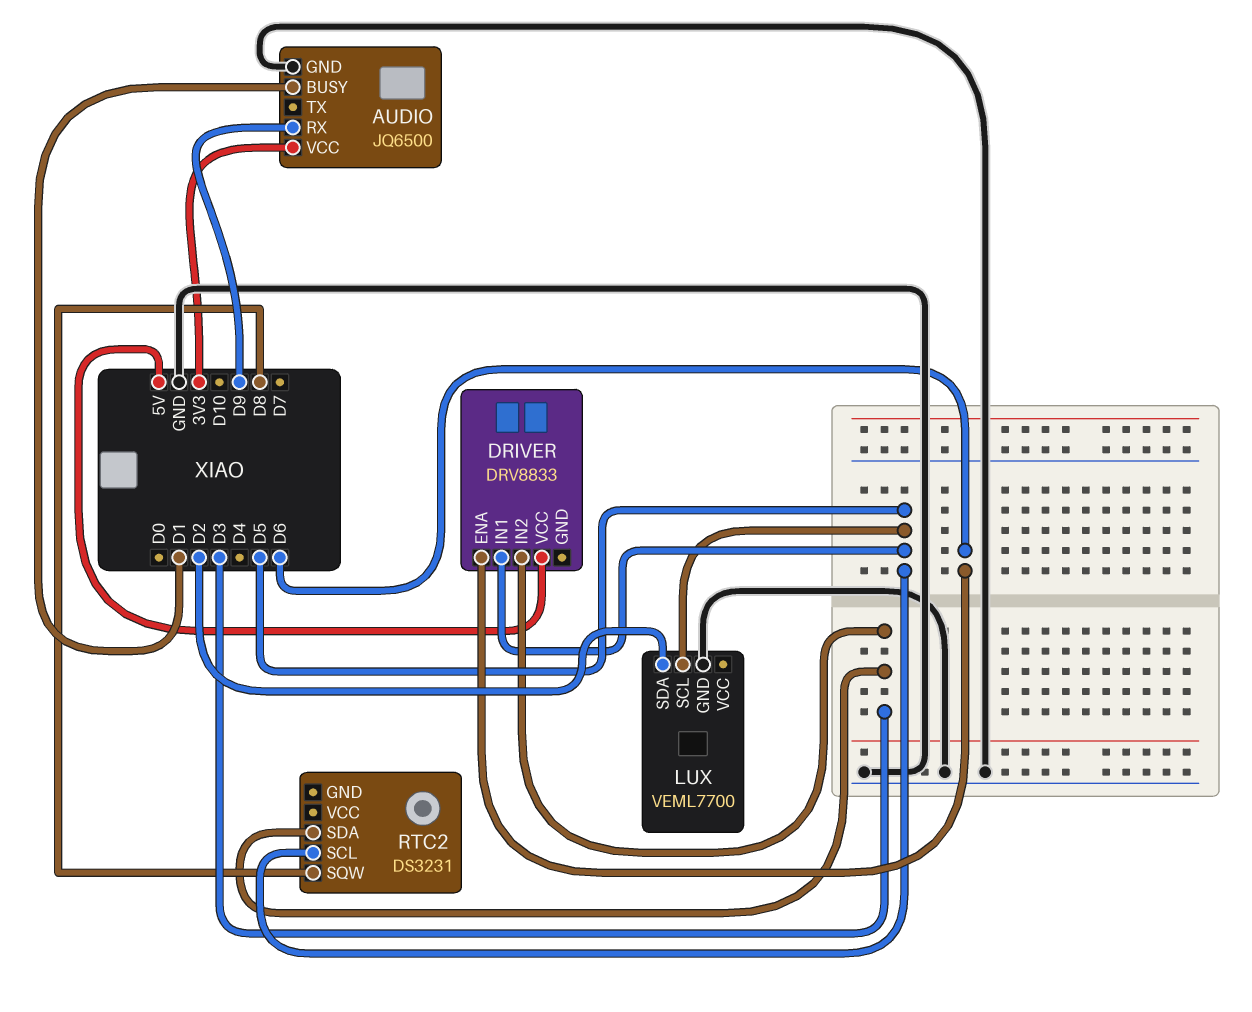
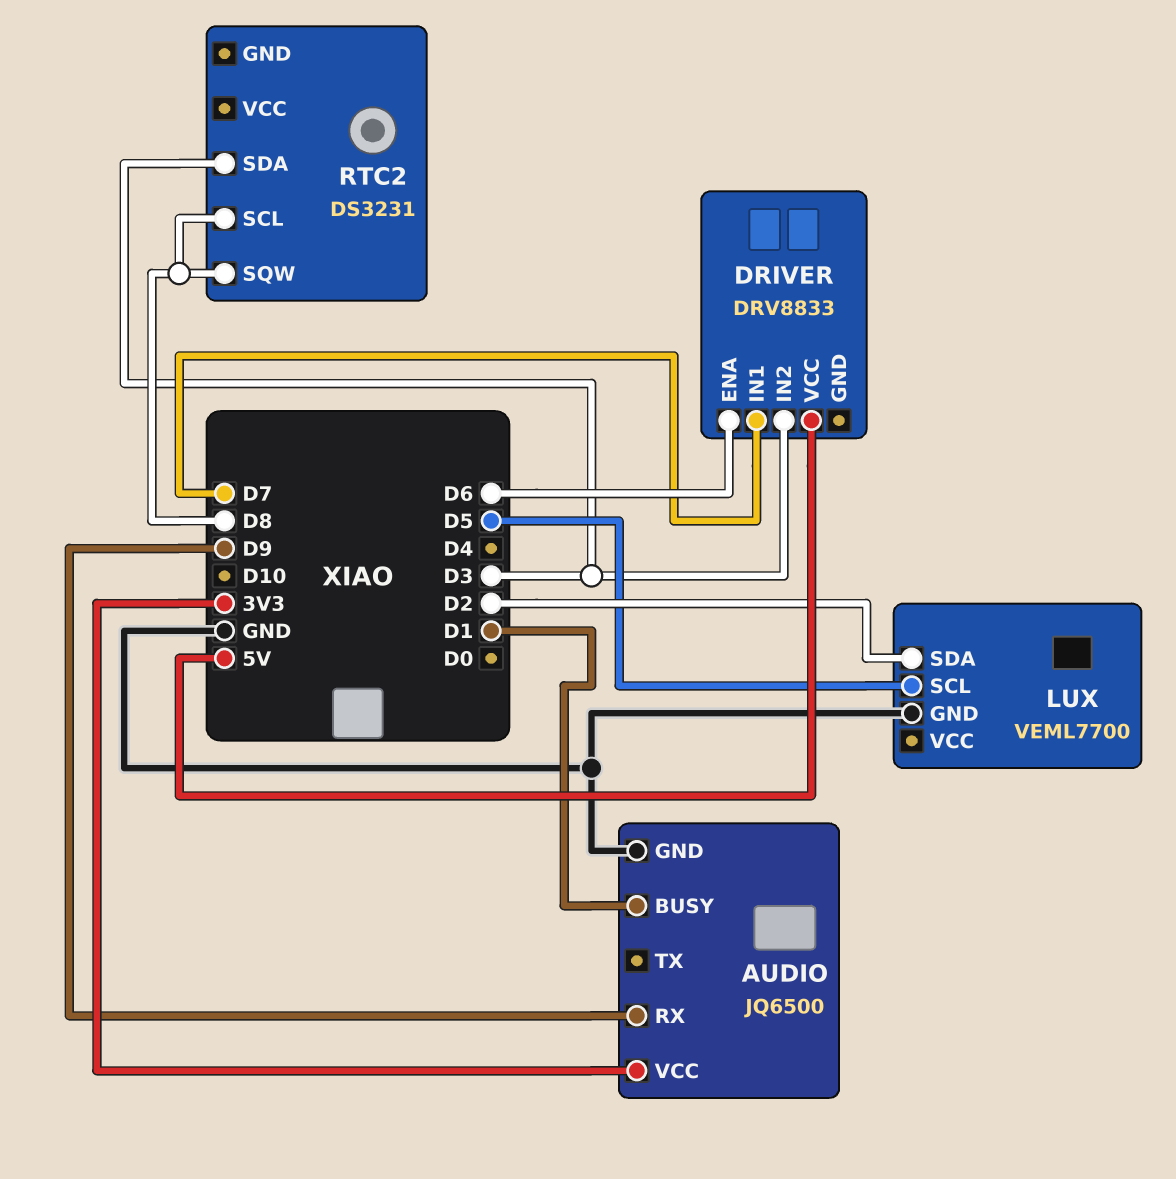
DRIVER pin IN1: D5 -> D7
RTC2 pin SCL: D5 -> D8

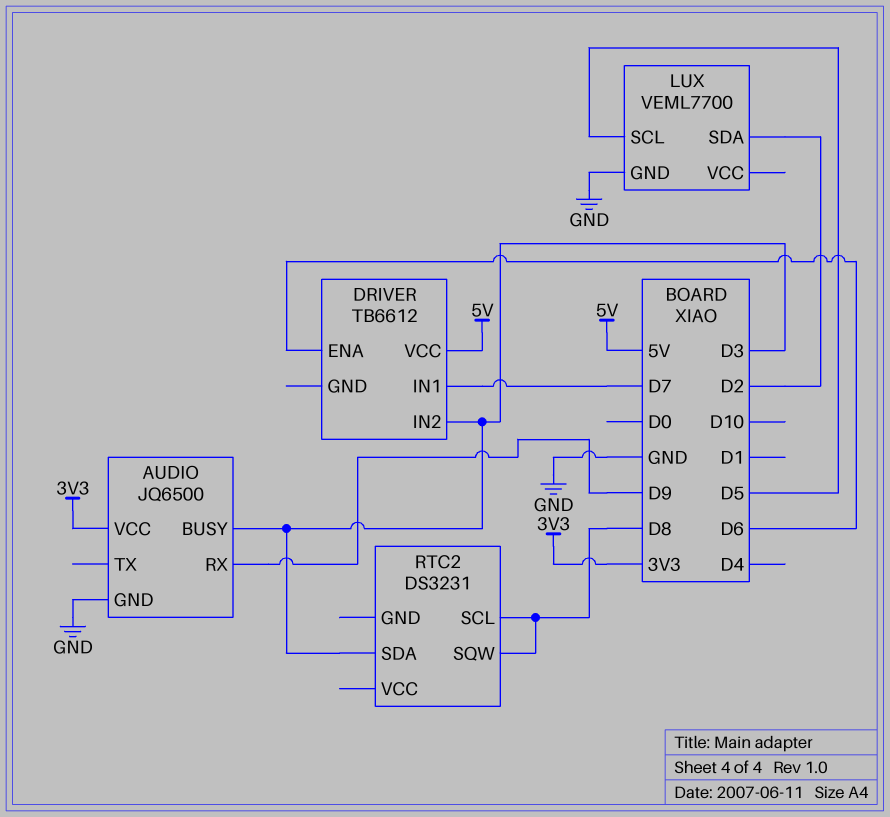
AUDIO pin BUSY: D1 -> D3
DRIVER: DRV8833 -> TB6612

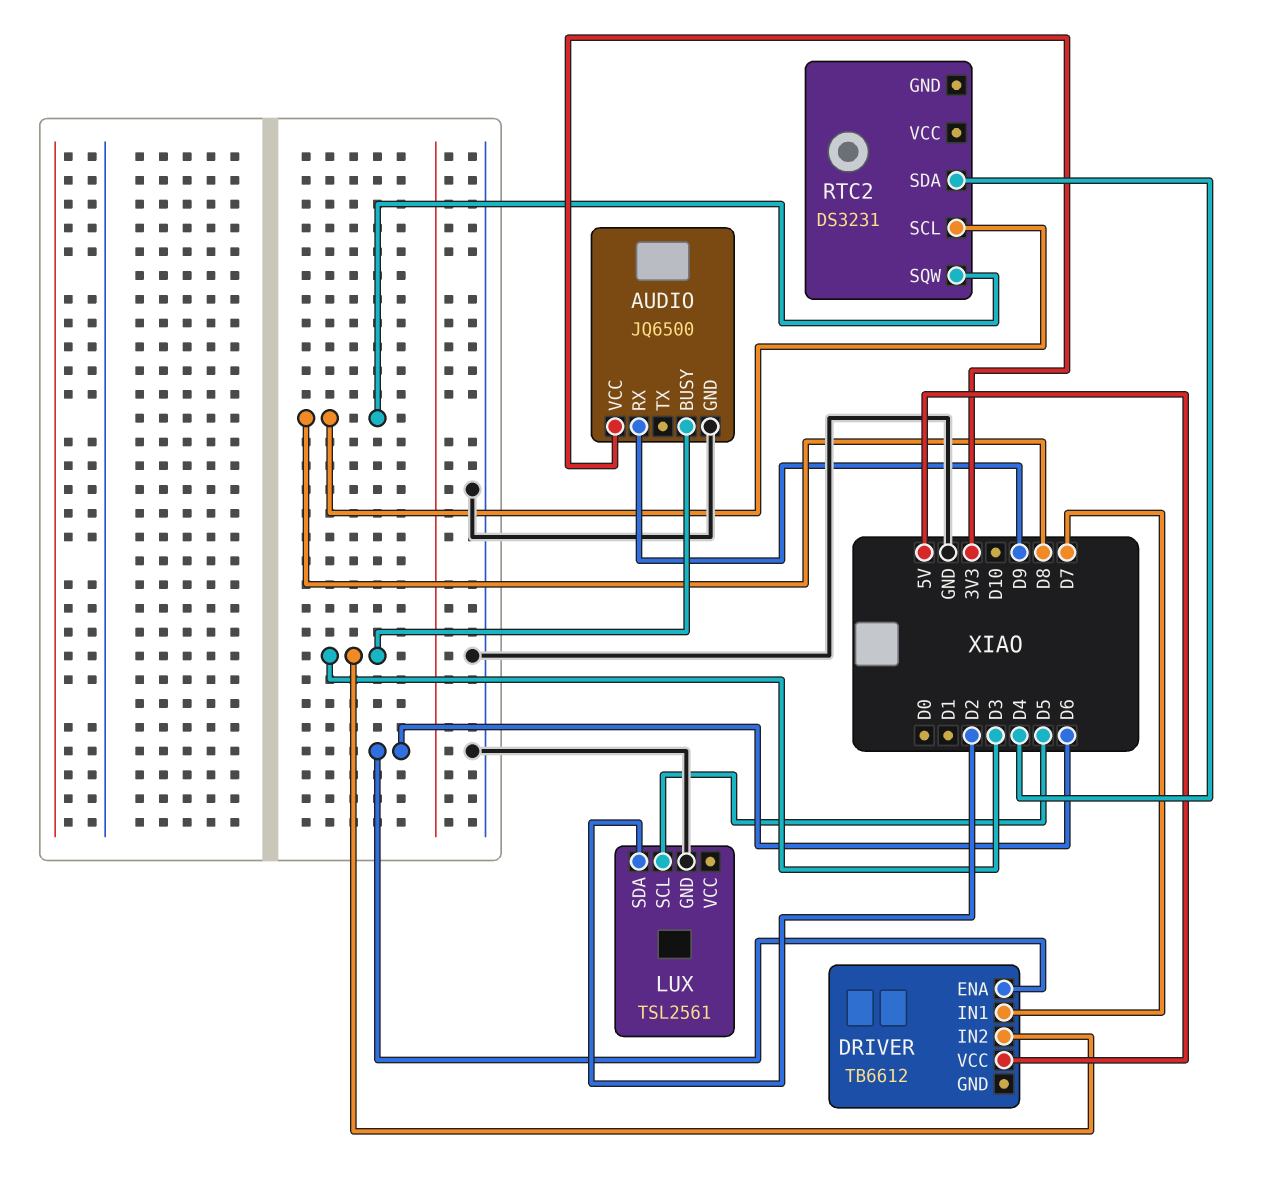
LUX: VEML7700 -> TSL2561
RTC2 pin SDA: D3 -> D4

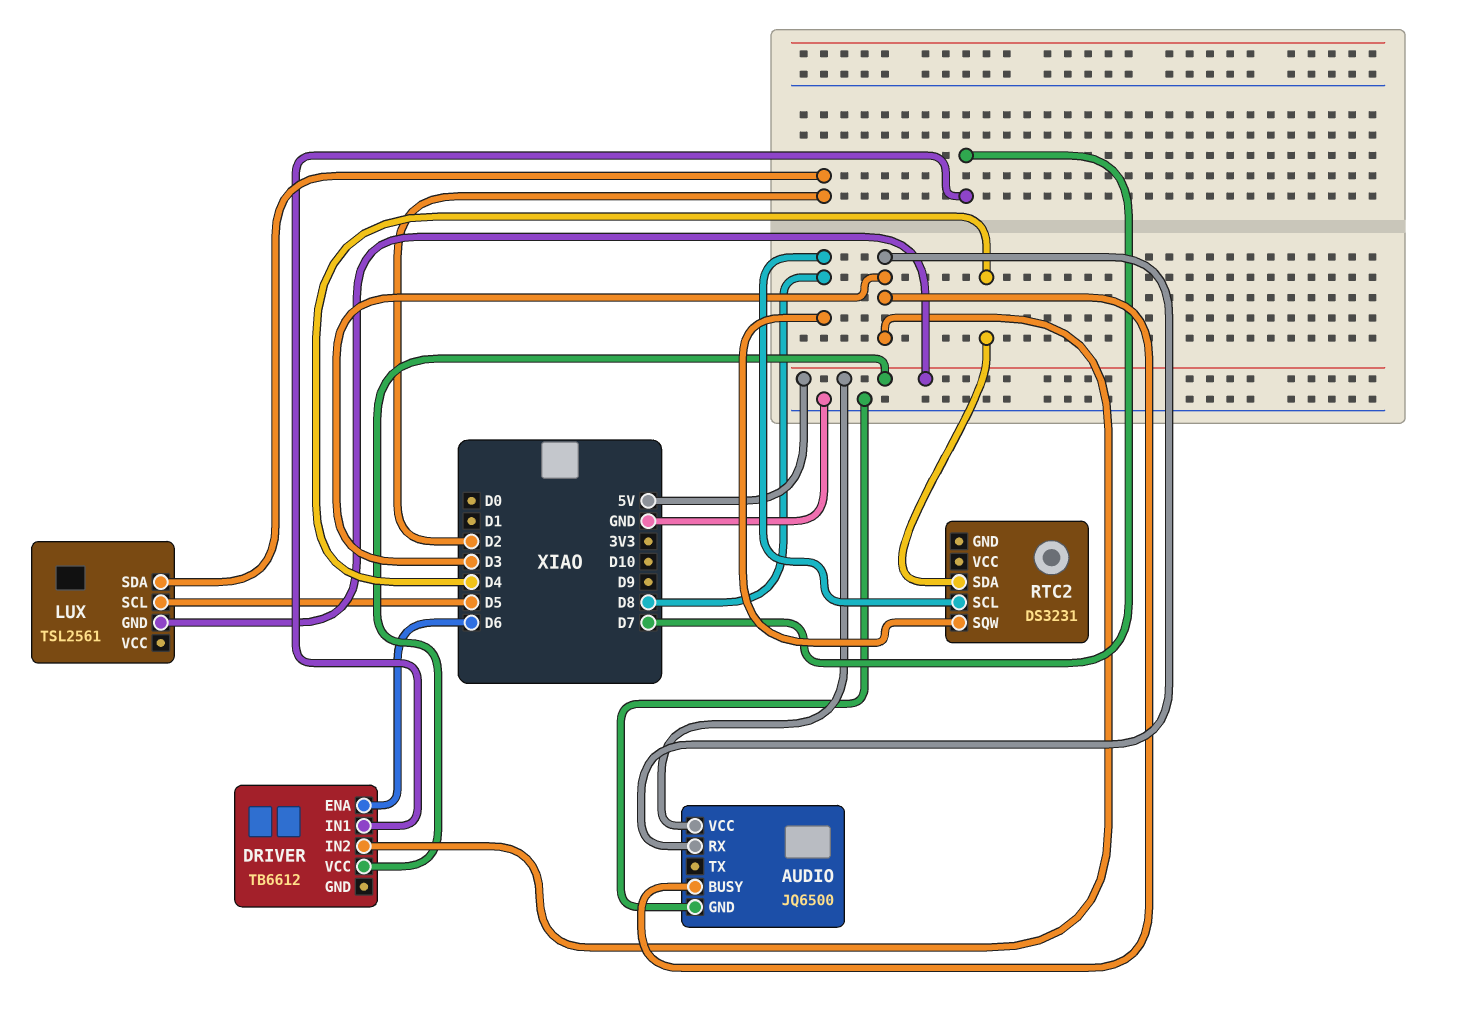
AUDIO pin RX: D9 -> D3
AUDIO pin VCC: 3V3 -> 5V
LUX pin GND: GND -> 5V

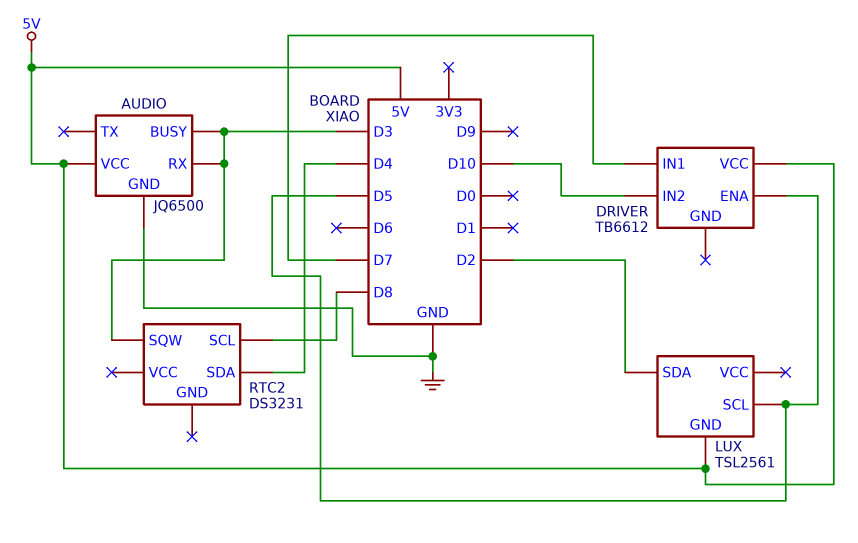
DRIVER pin ENA: D6 -> D5
DRIVER pin IN2: D3 -> D10
RTC2 pin SQW: D8 -> D3

